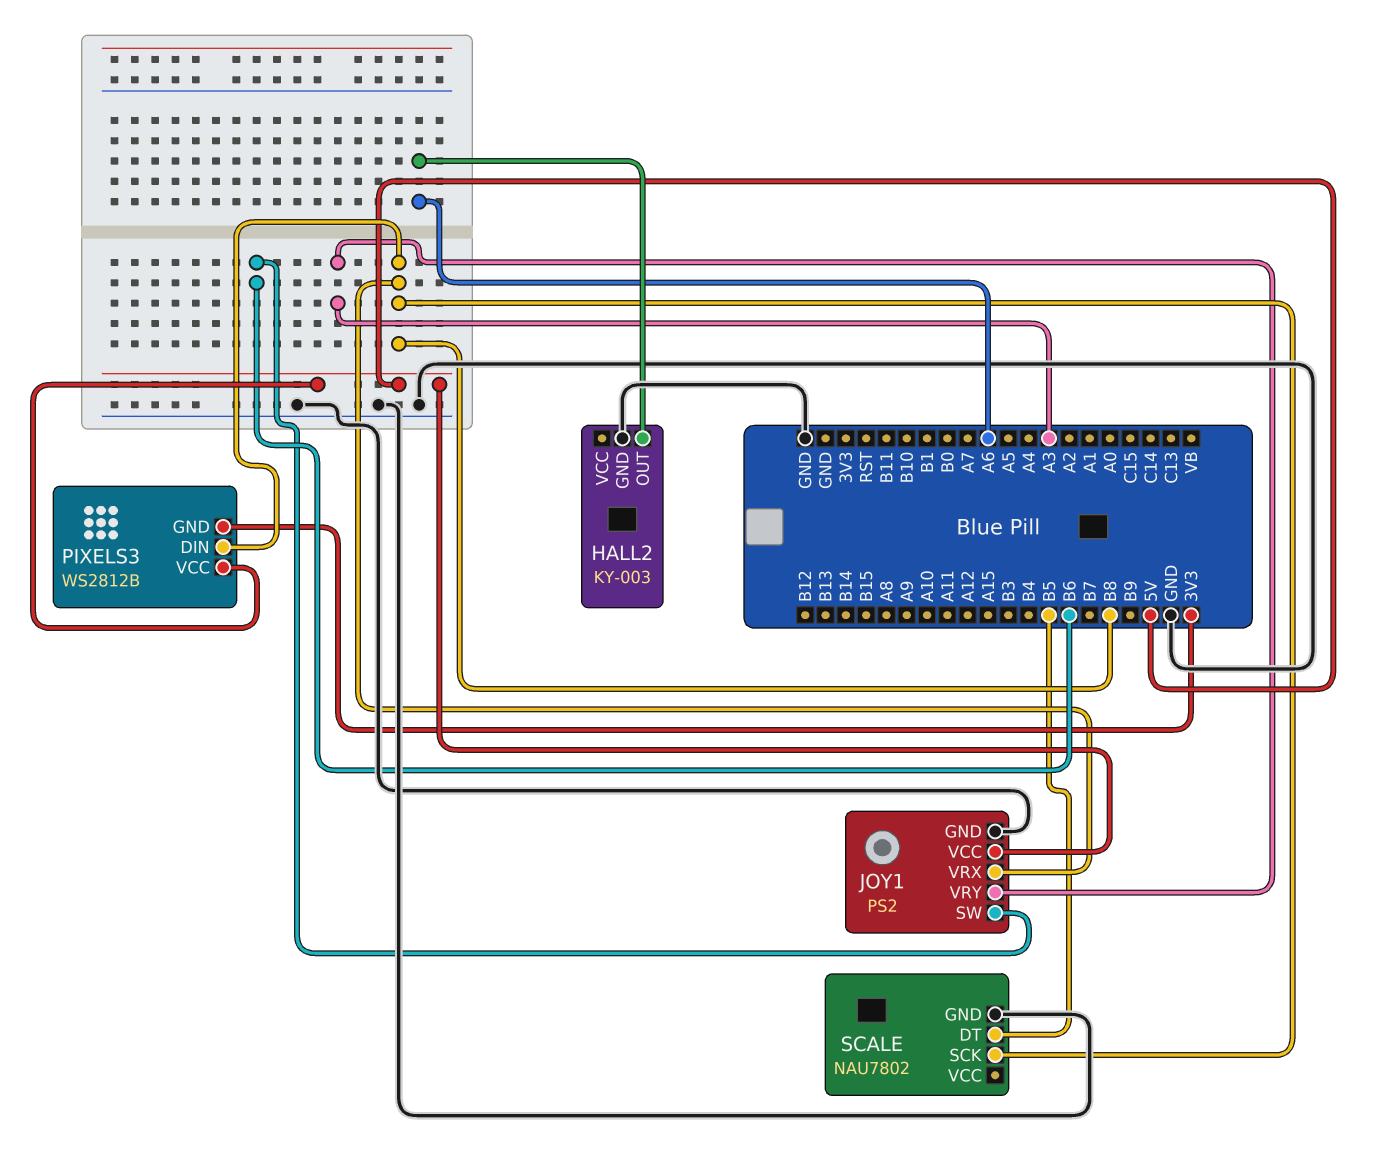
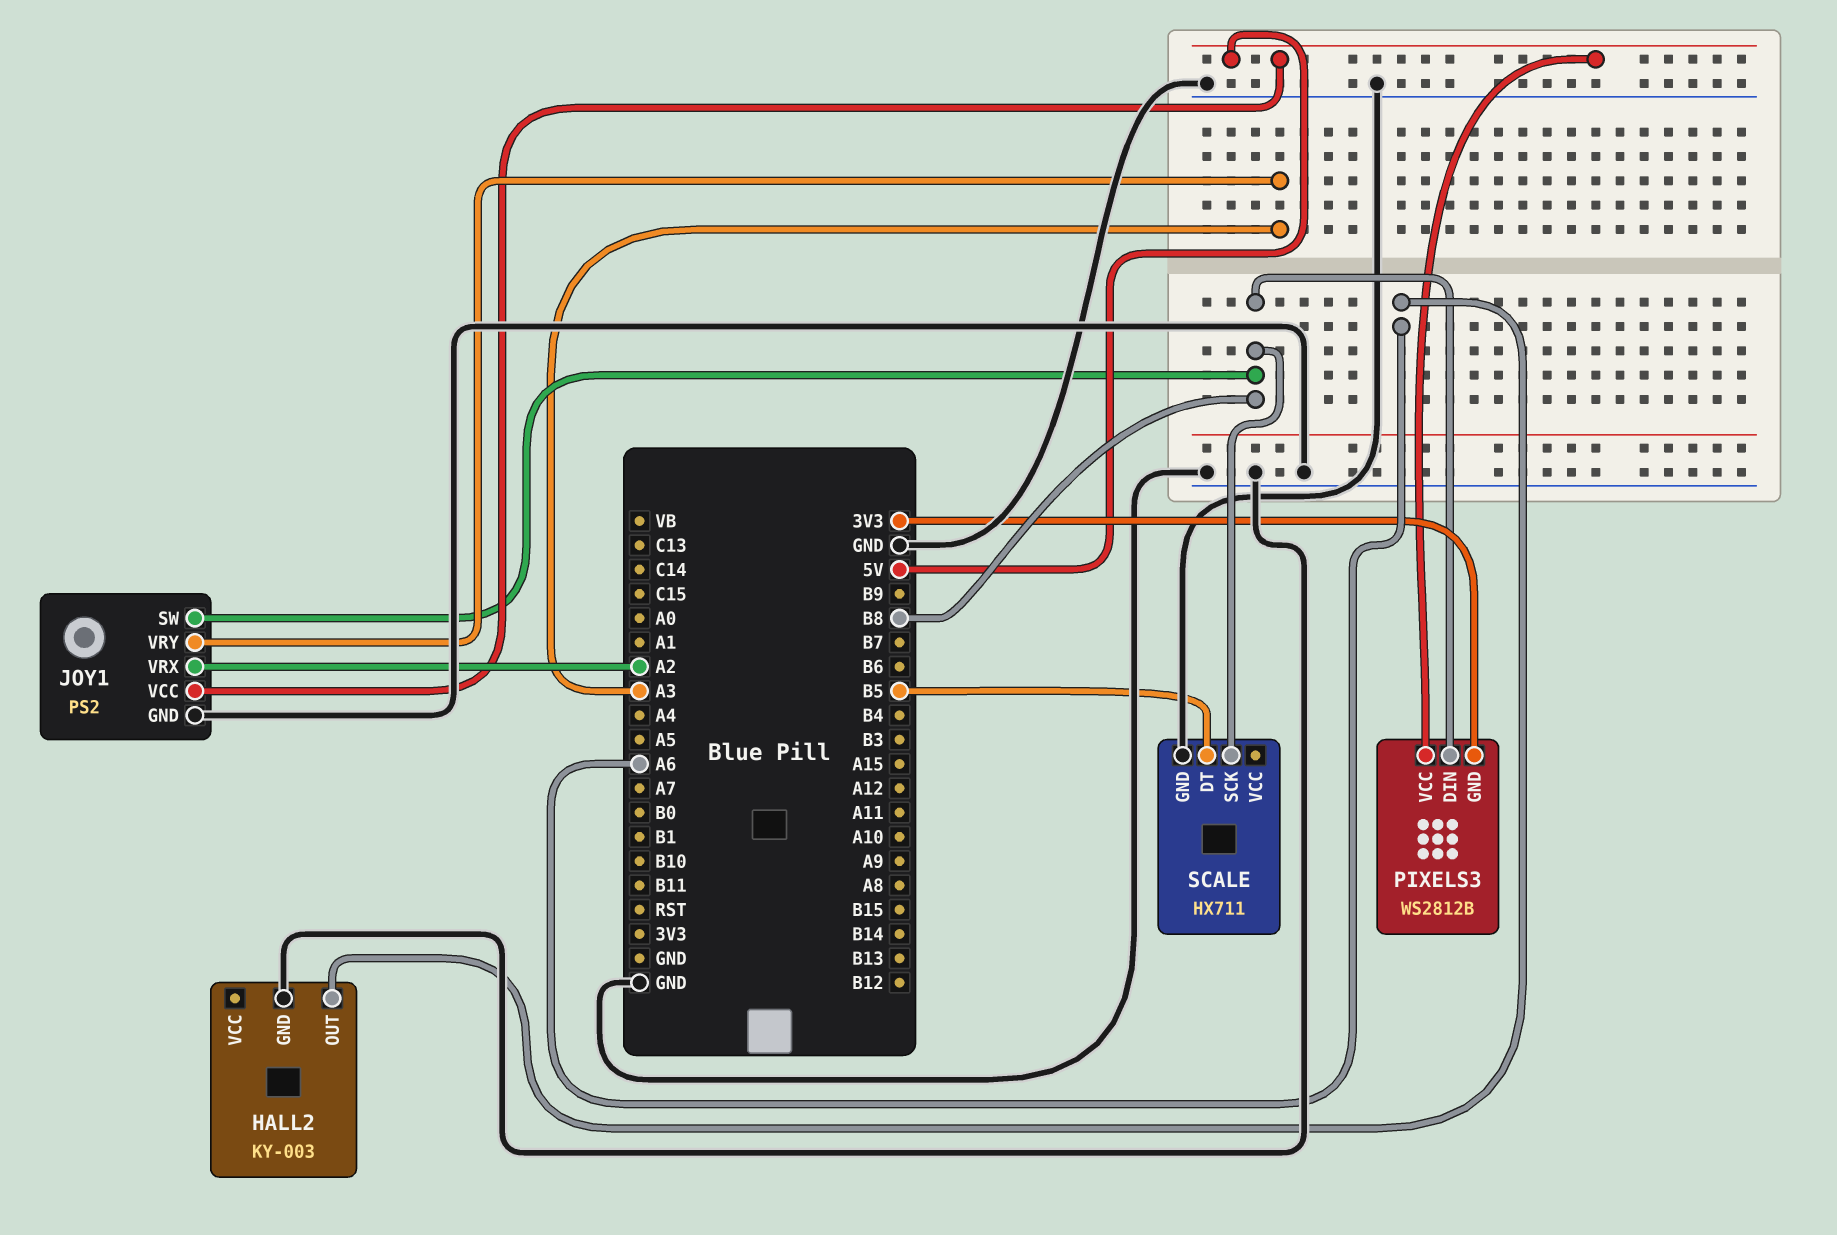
JOY1 pin SW: B6 -> B8
JOY1 pin VRX: B8 -> A2
SCALE: NAU7802 -> HX711

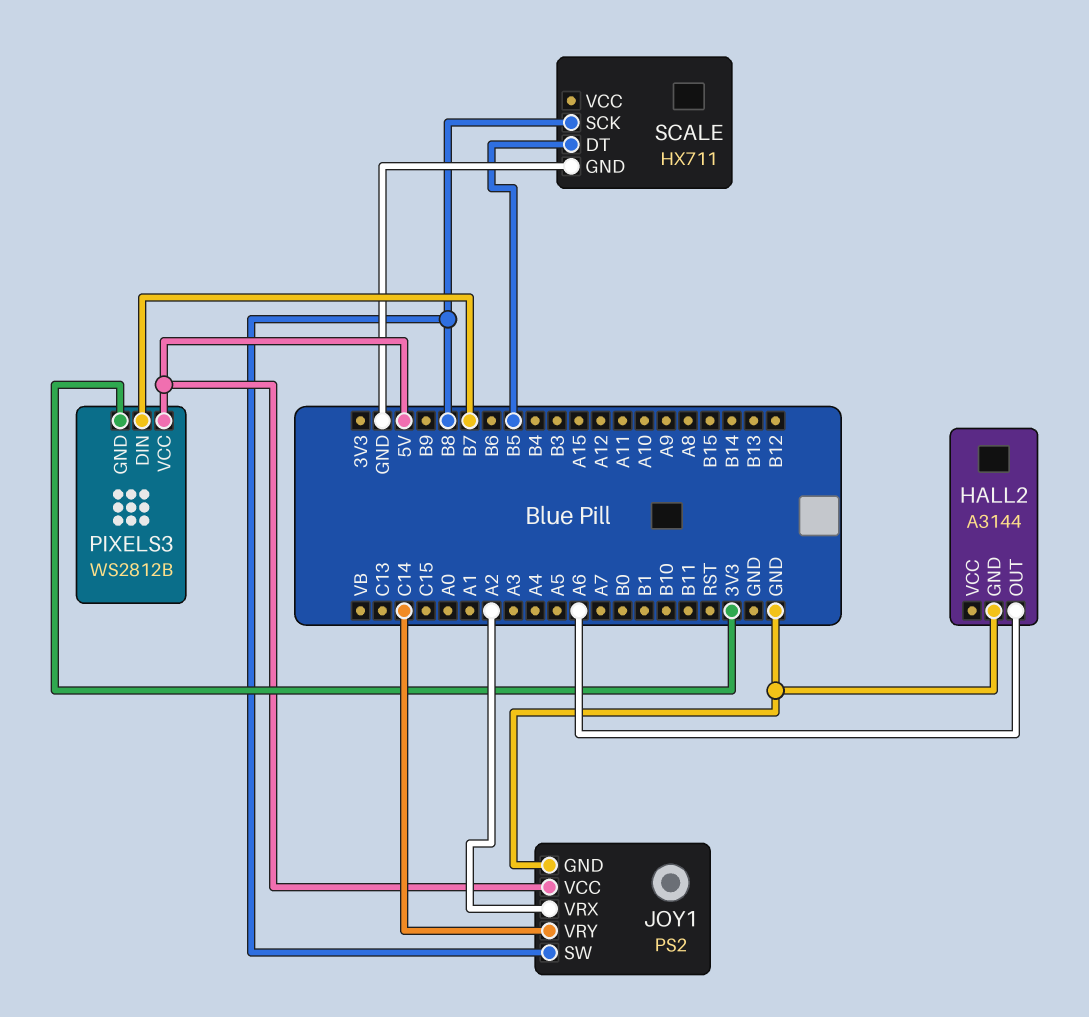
HALL2: KY-003 -> A3144
JOY1 pin VRY: A3 -> C14
PIXELS3 pin DIN: B8 -> B7

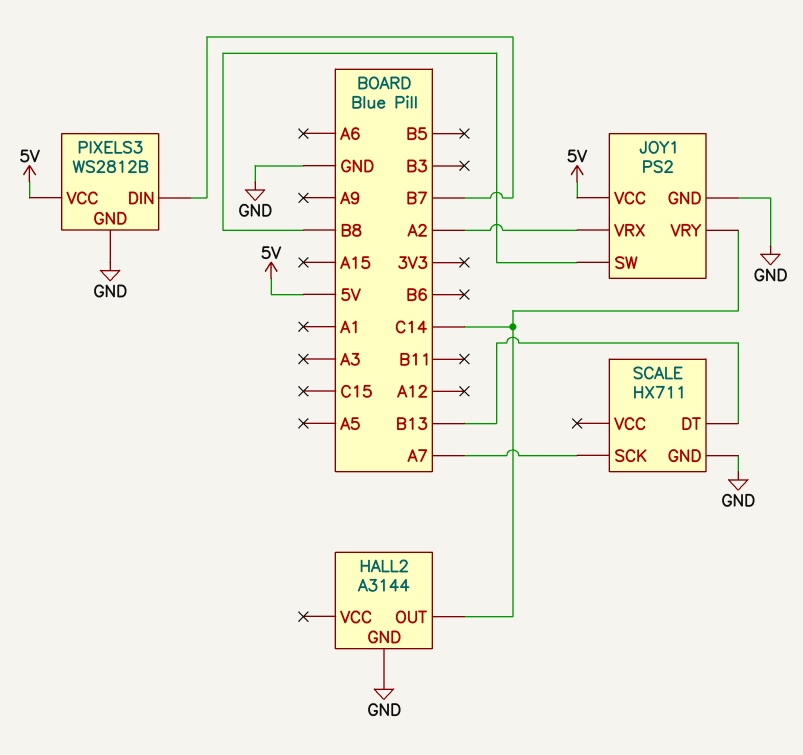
HALL2 pin OUT: A6 -> C14
PIXELS3 pin GND: 3V3 -> GND
SCALE pin DT: B5 -> B13
SCALE pin SCK: B8 -> A7

